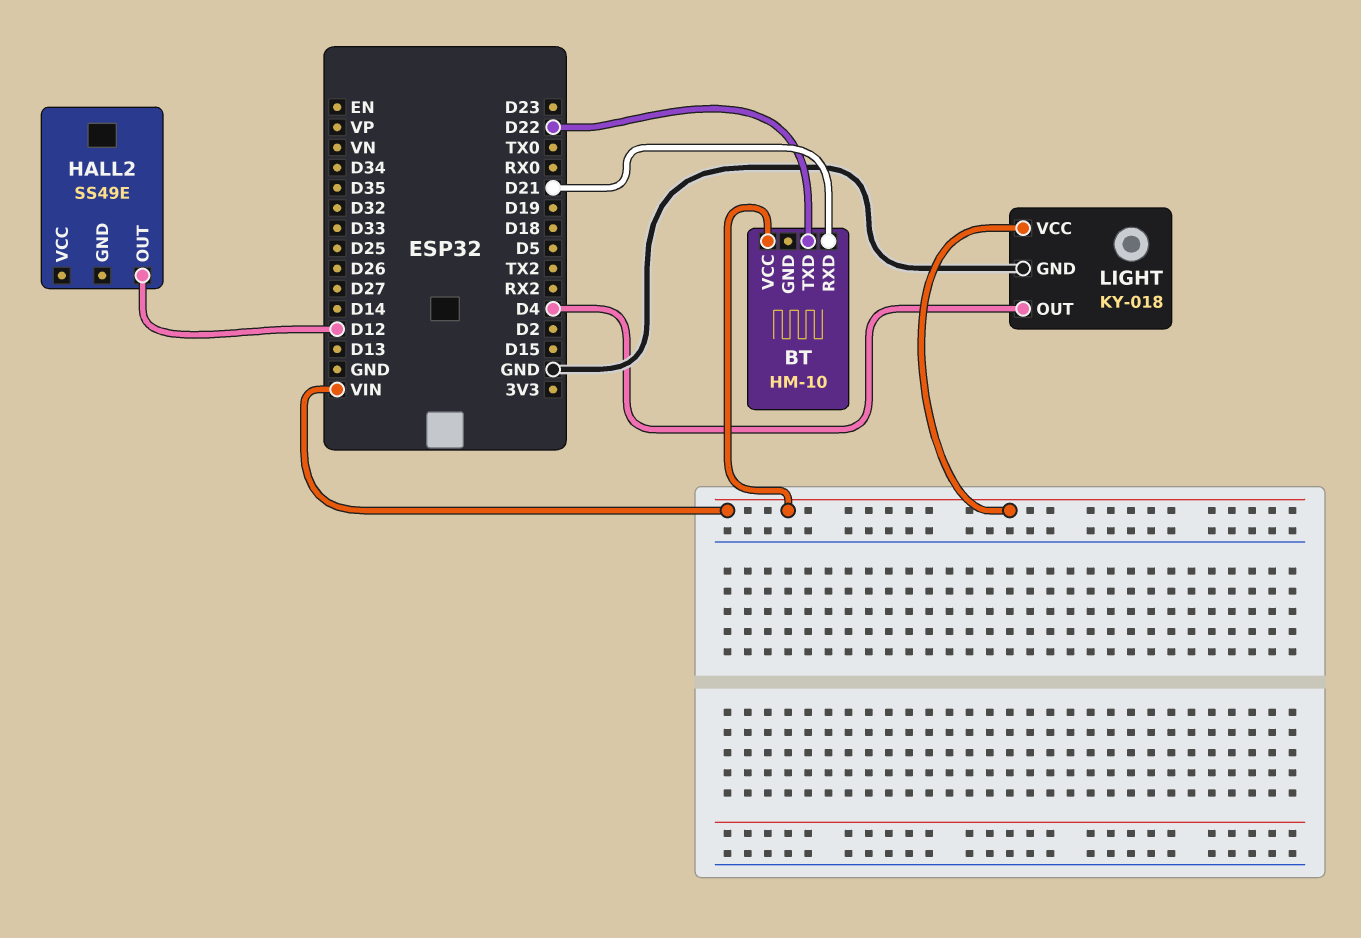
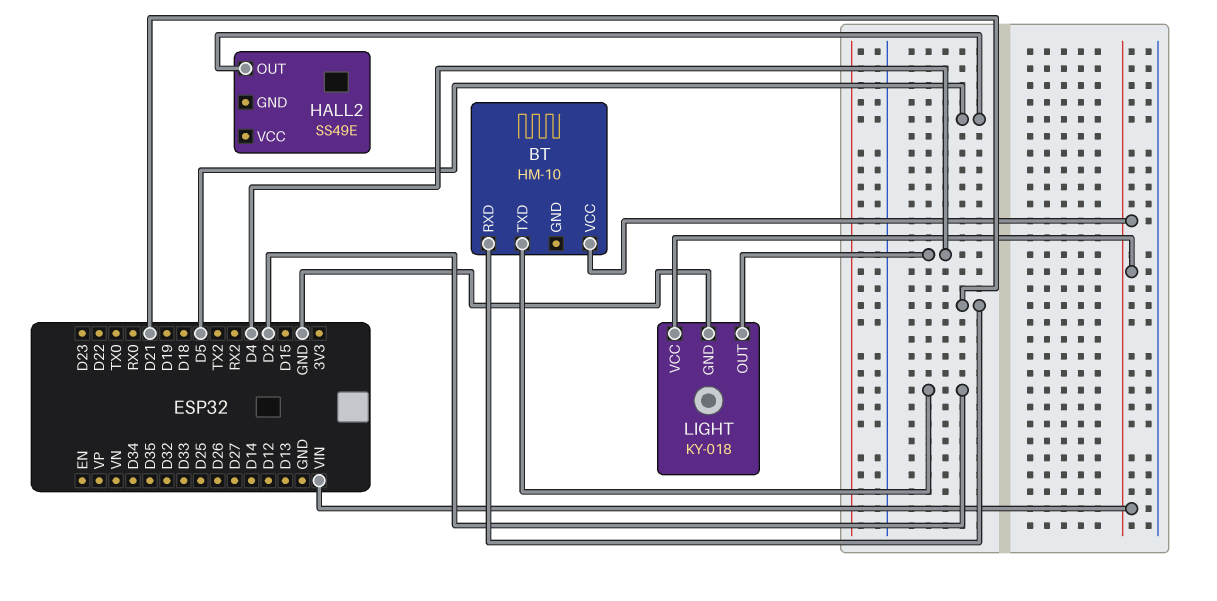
BT pin TXD: D22 -> D2
HALL2 pin OUT: D12 -> D5

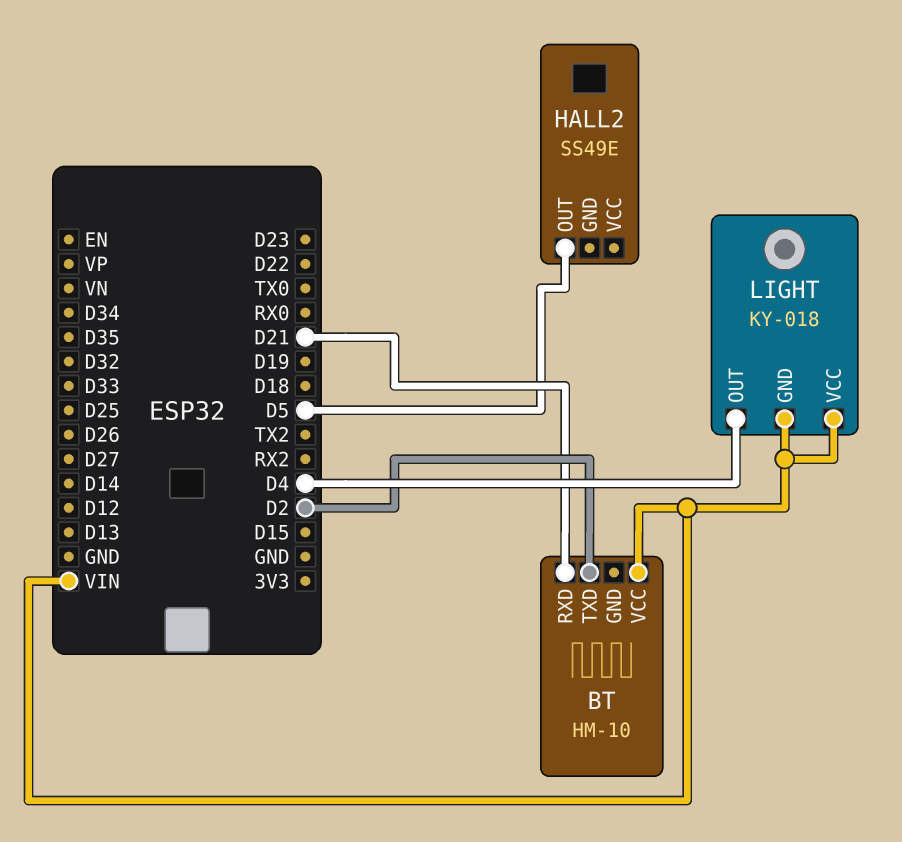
LIGHT pin GND: GND -> VIN

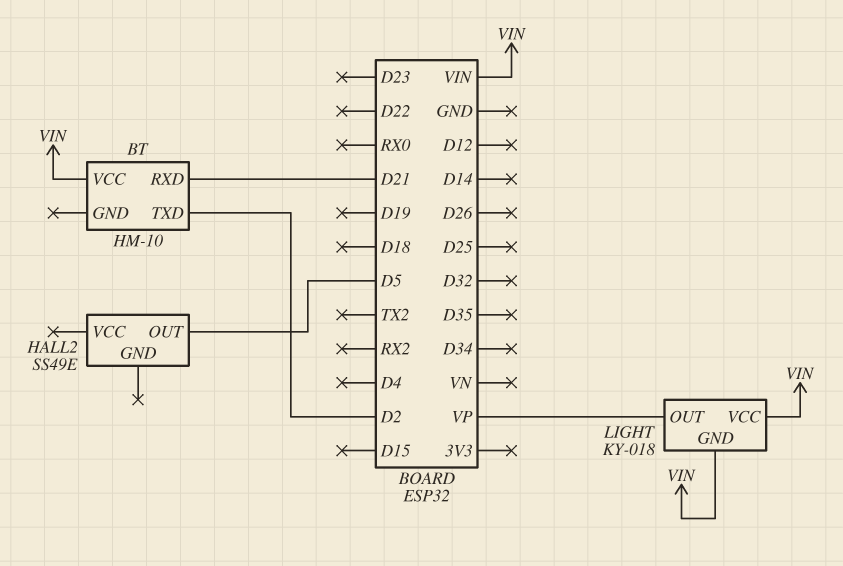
LIGHT pin OUT: D4 -> VP

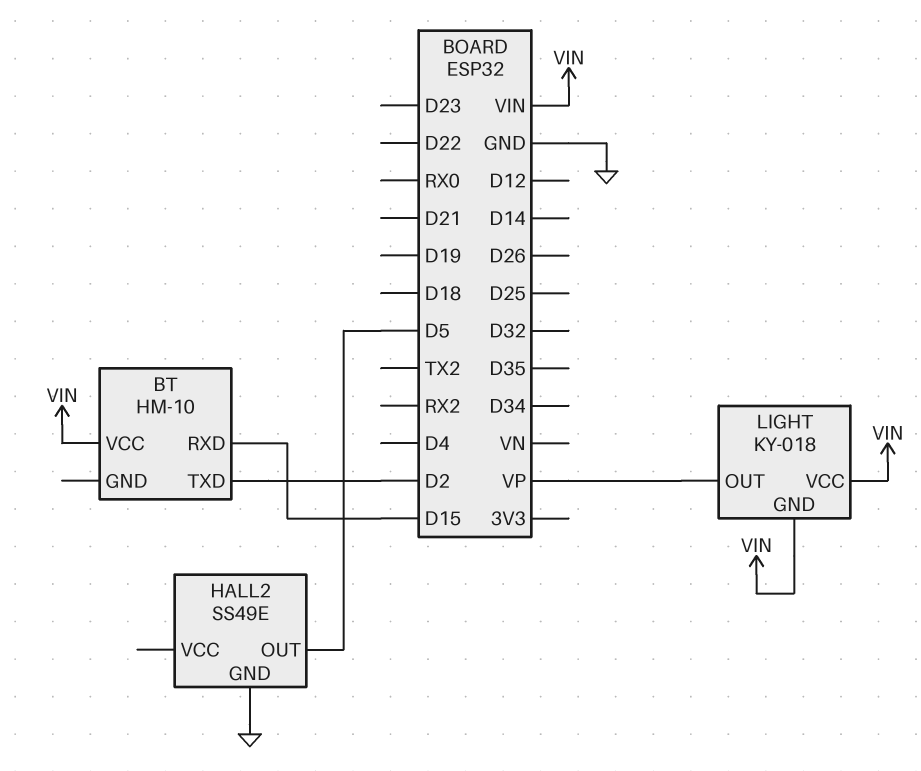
BT pin RXD: D21 -> D15
HALL2 pin GND: none -> GND

